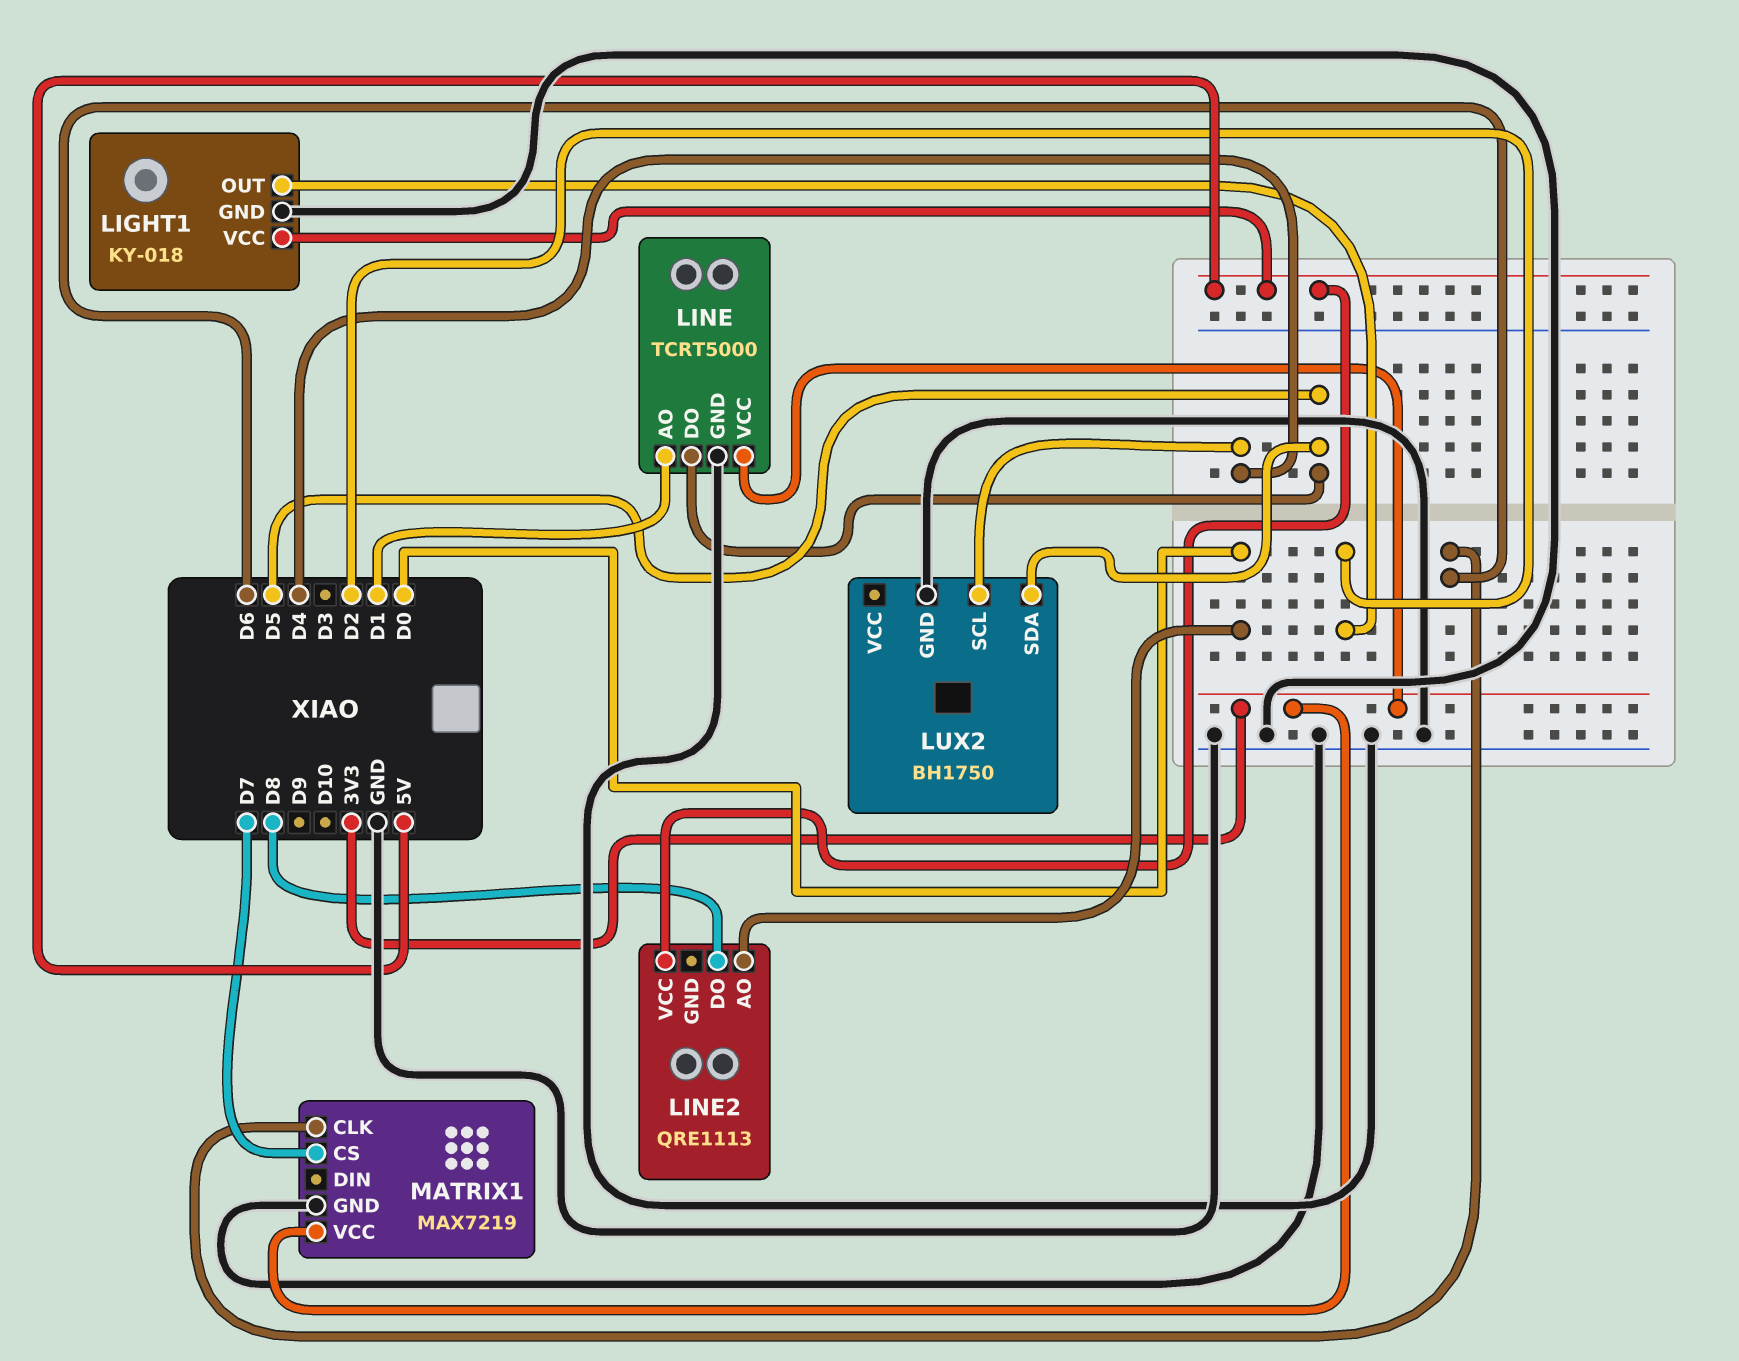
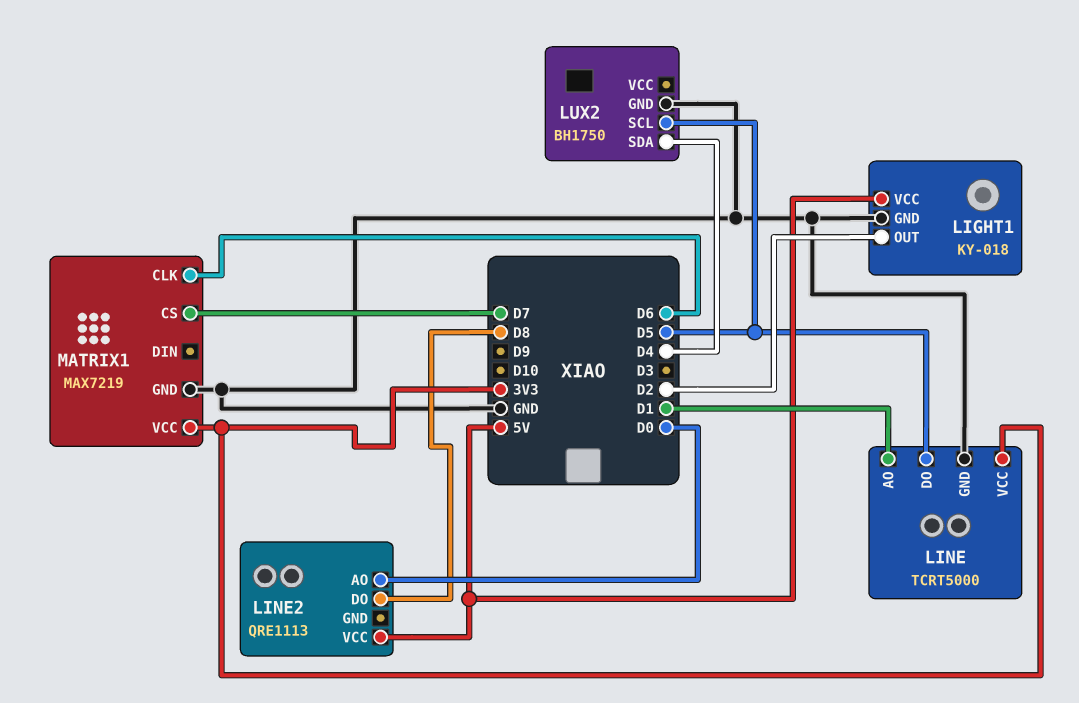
LUX2 pin SCL: D4 -> D5
LUX2 pin SDA: D5 -> D4

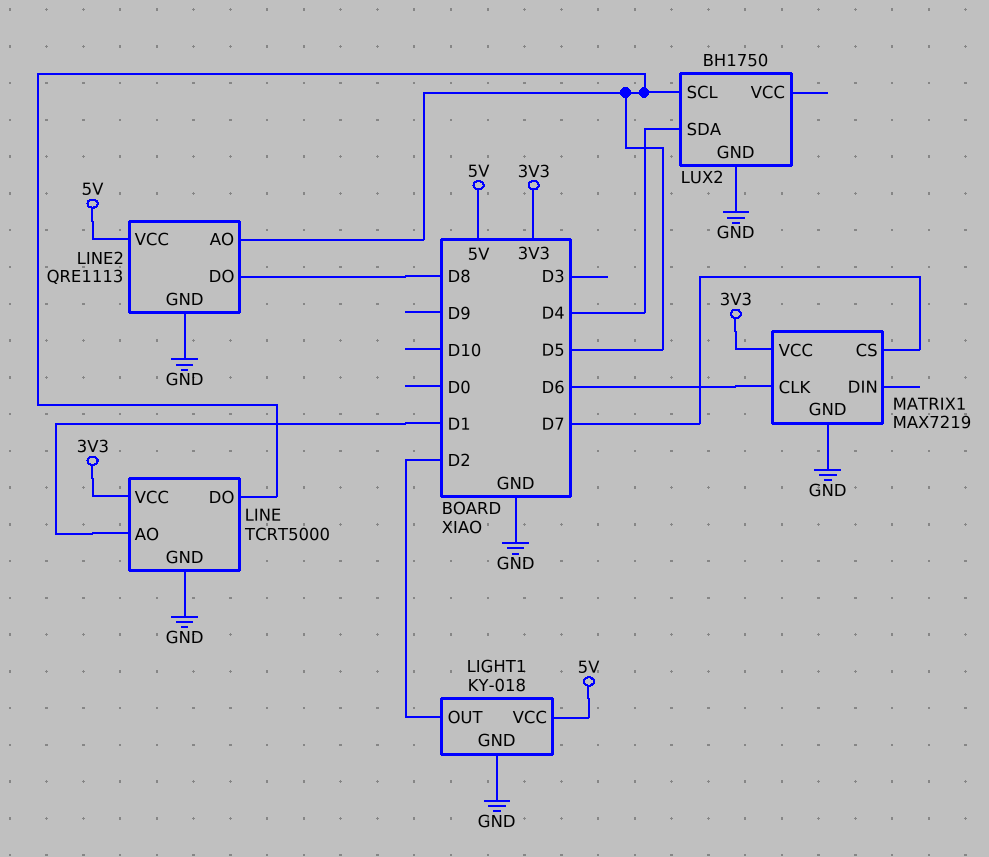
LINE2 pin AO: D0 -> D5
LINE2 pin GND: none -> GND

